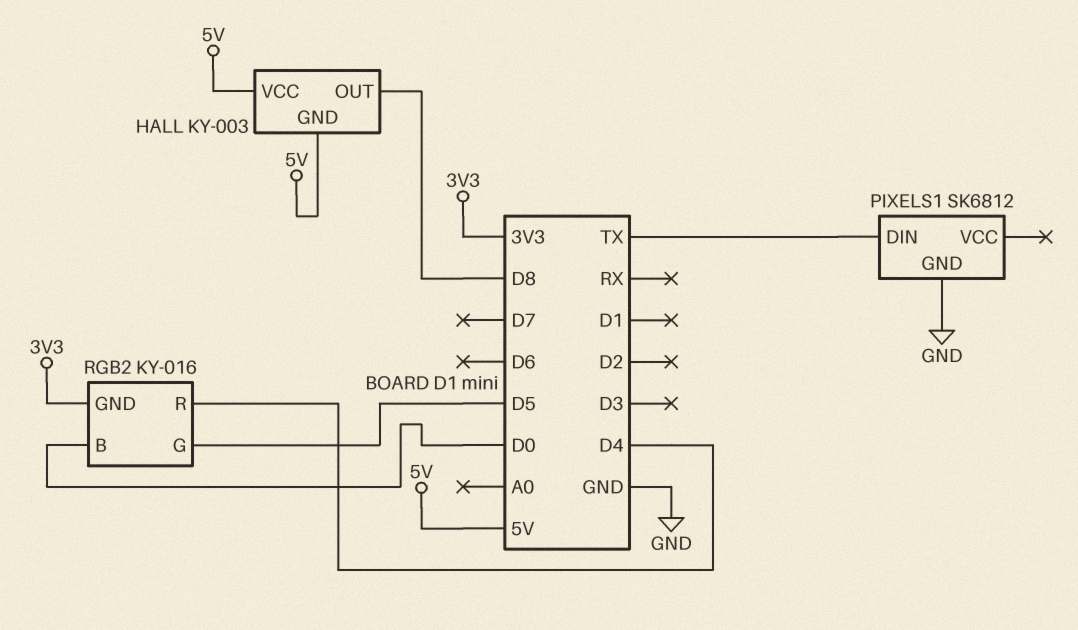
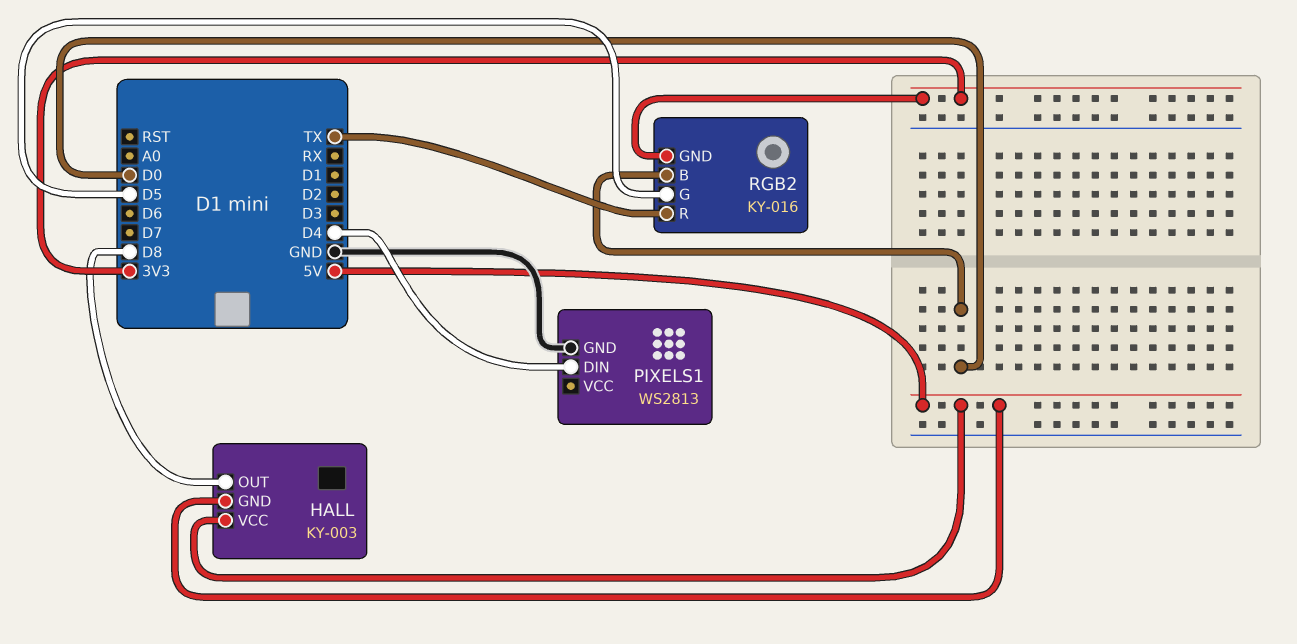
PIXELS1: SK6812 -> WS2813
PIXELS1 pin DIN: TX -> D4
RGB2 pin R: D4 -> TX

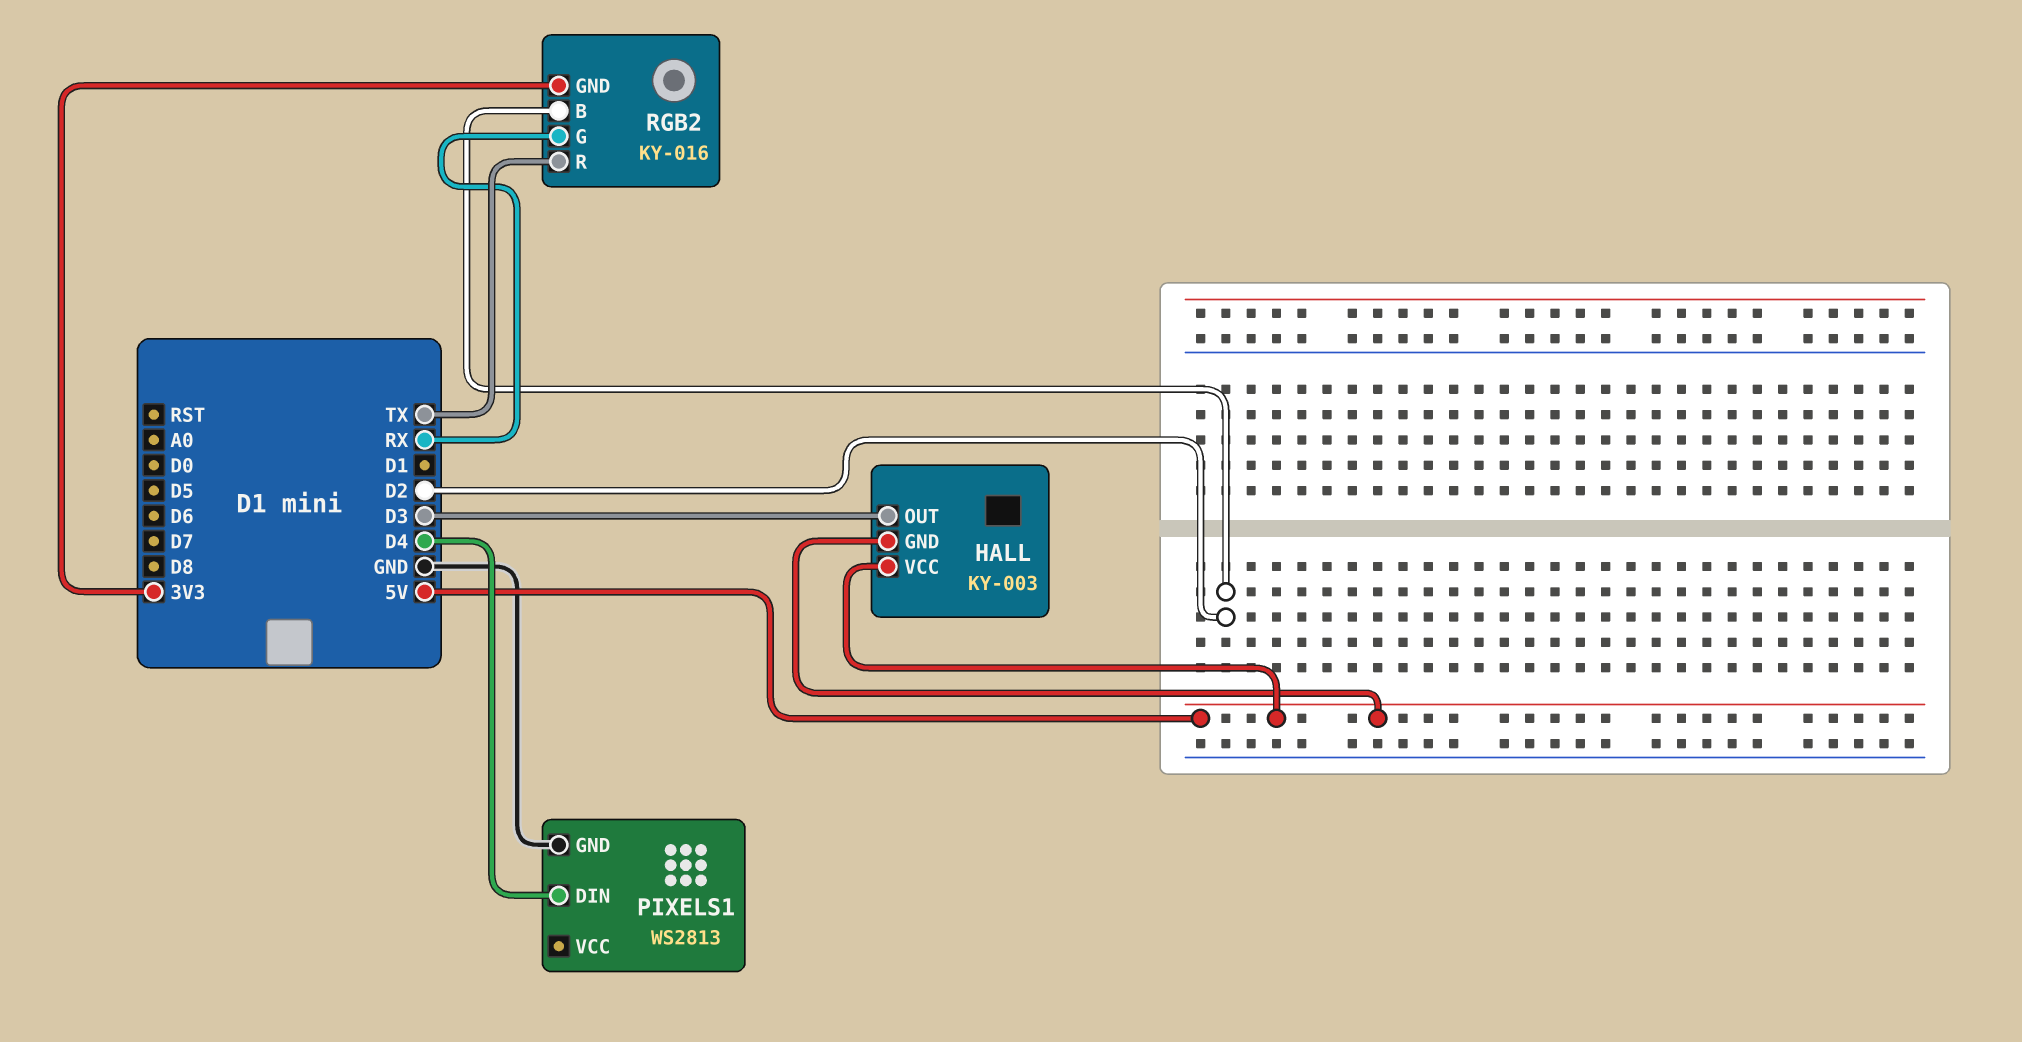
HALL pin OUT: D8 -> D3
RGB2 pin B: D0 -> D2
RGB2 pin G: D5 -> RX

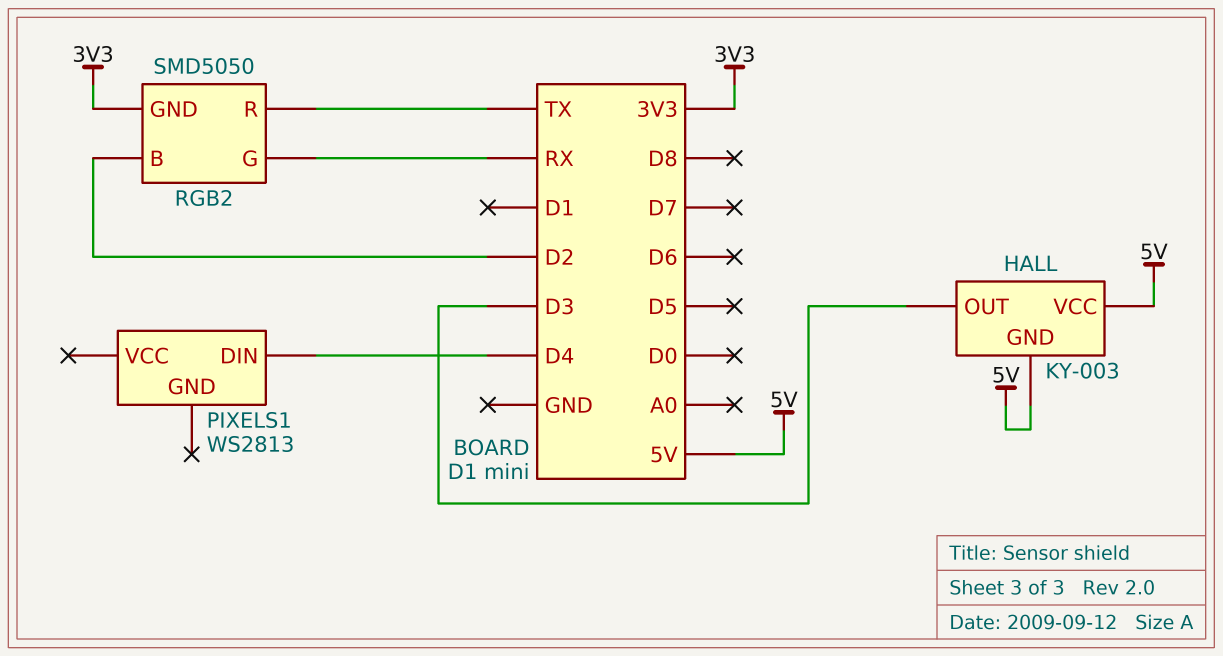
PIXELS1 pin GND: GND -> none
RGB2: KY-016 -> SMD5050

